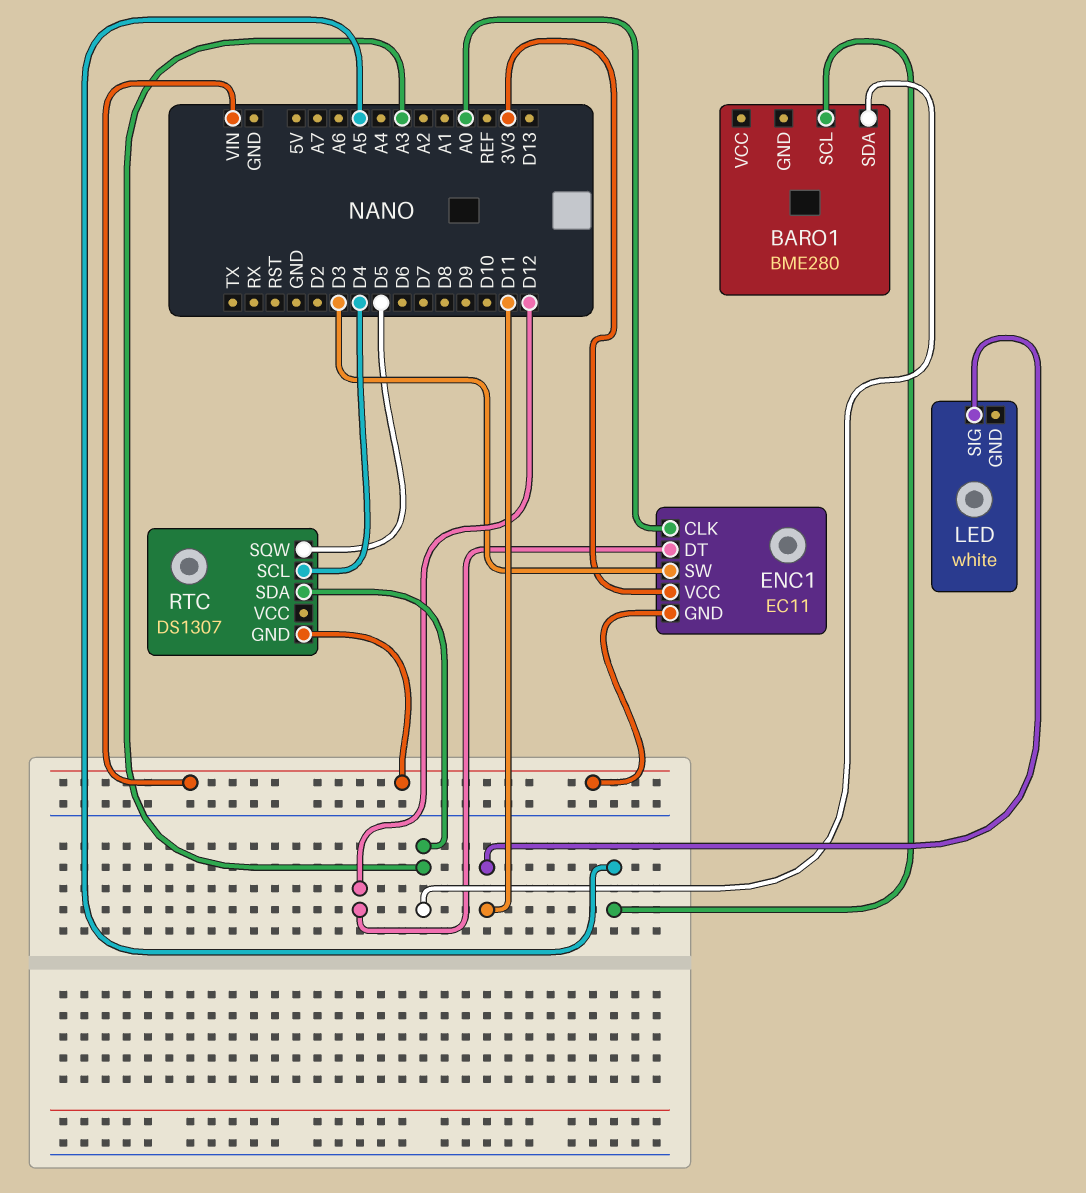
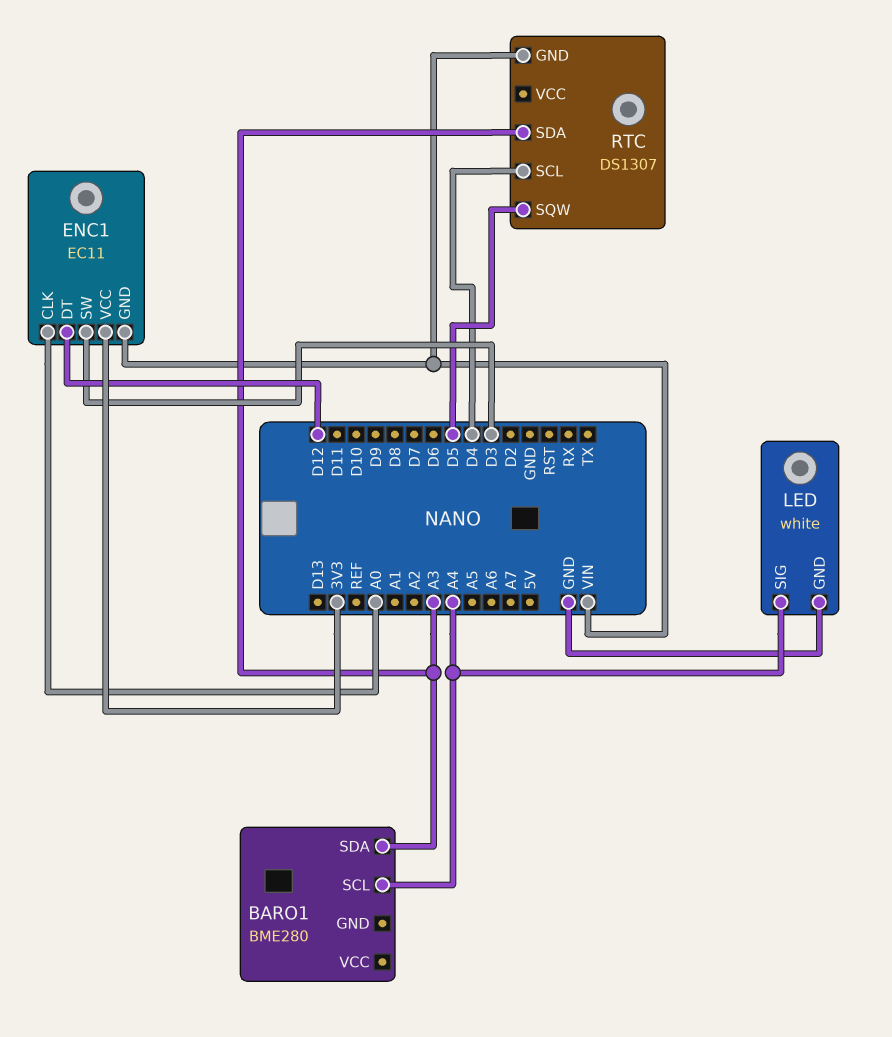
BARO1 pin SCL: A5 -> A4
LED pin GND: none -> GND
LED pin SIG: D11 -> A4

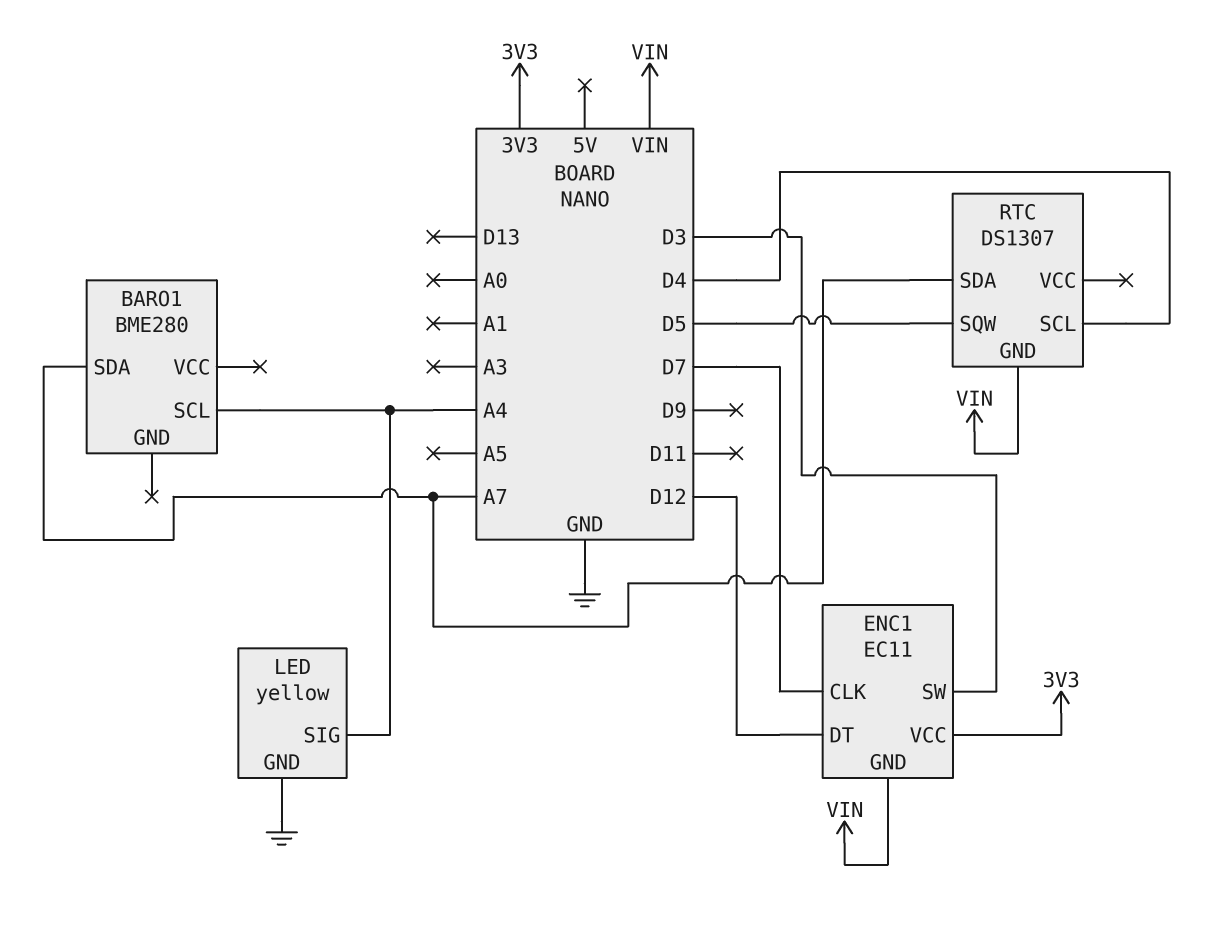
BARO1 pin SDA: A3 -> A7
ENC1 pin CLK: A0 -> D7
LED: white -> yellow
RTC pin SDA: A3 -> A7

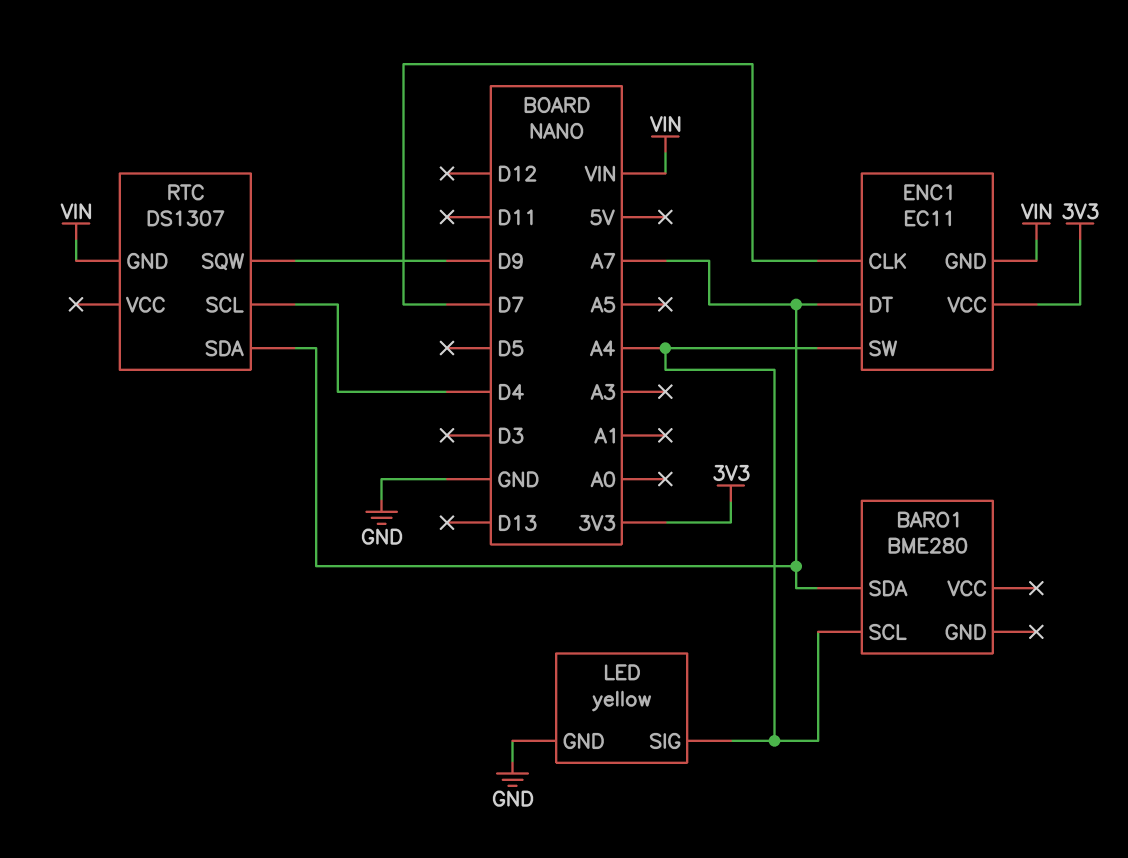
ENC1 pin DT: D12 -> A7
ENC1 pin SW: D3 -> A4
RTC pin SQW: D5 -> D9

